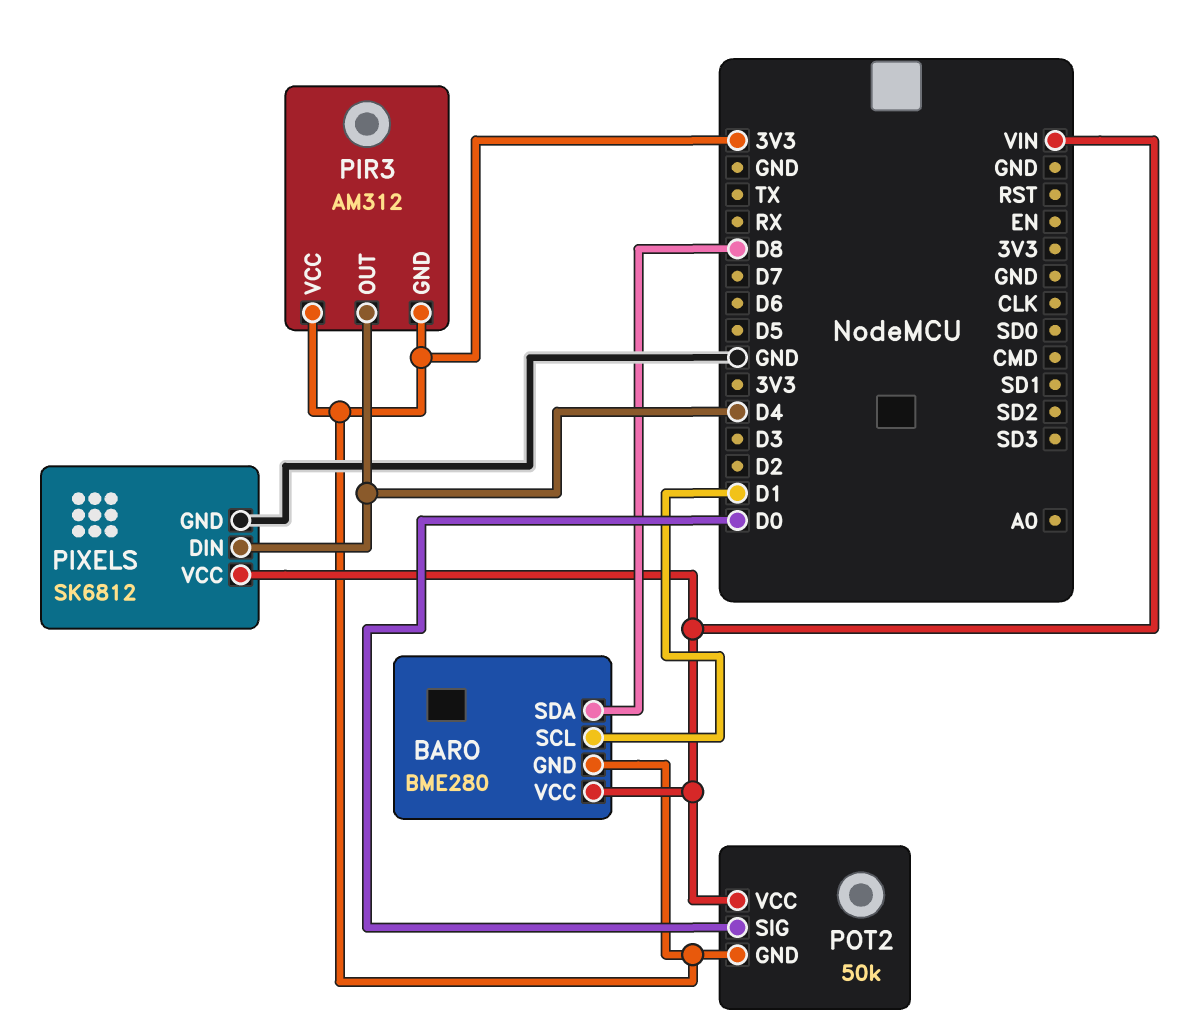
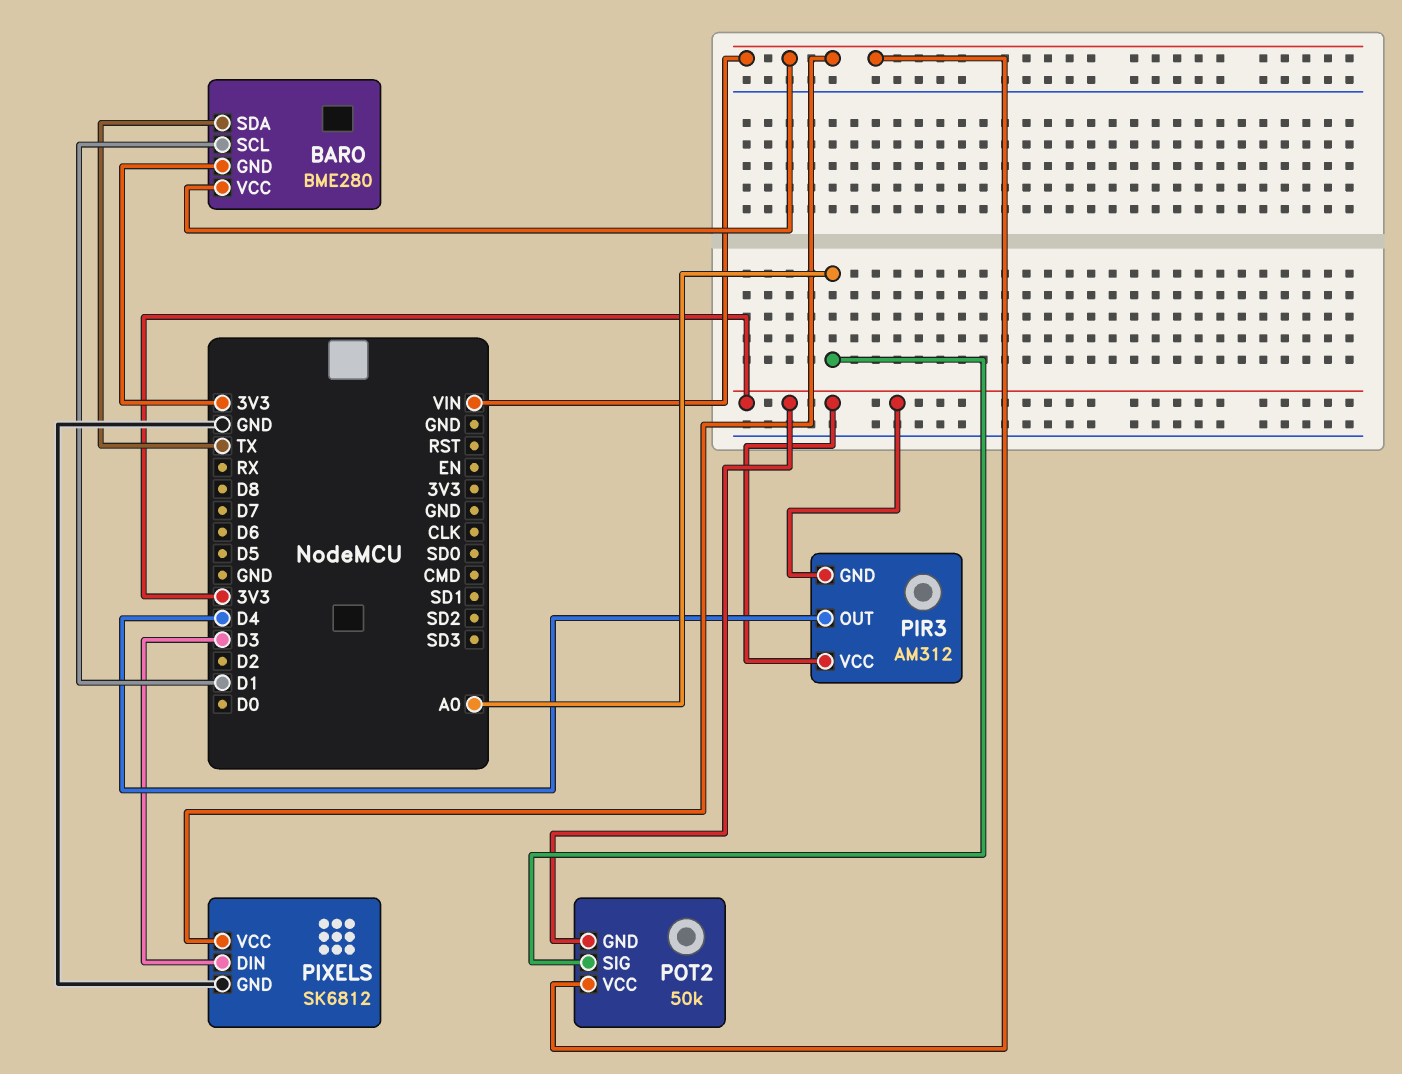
BARO pin SDA: D8 -> TX
PIXELS pin DIN: D4 -> D3
POT2 pin SIG: D0 -> A0

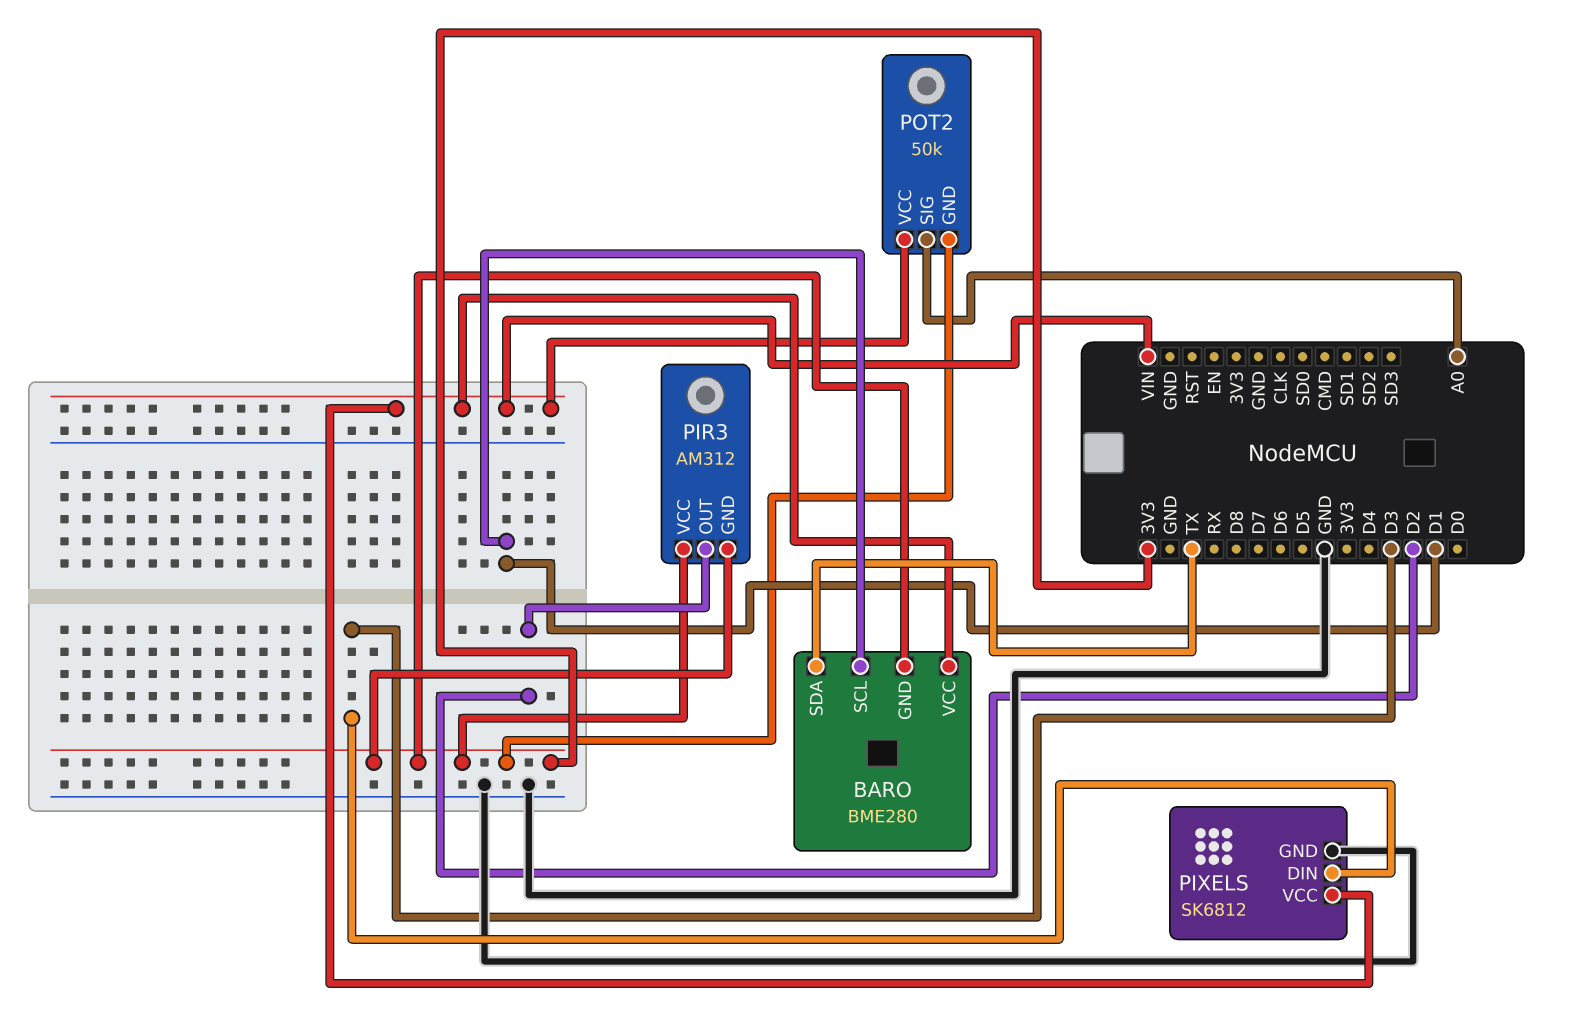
PIR3 pin OUT: D4 -> D2

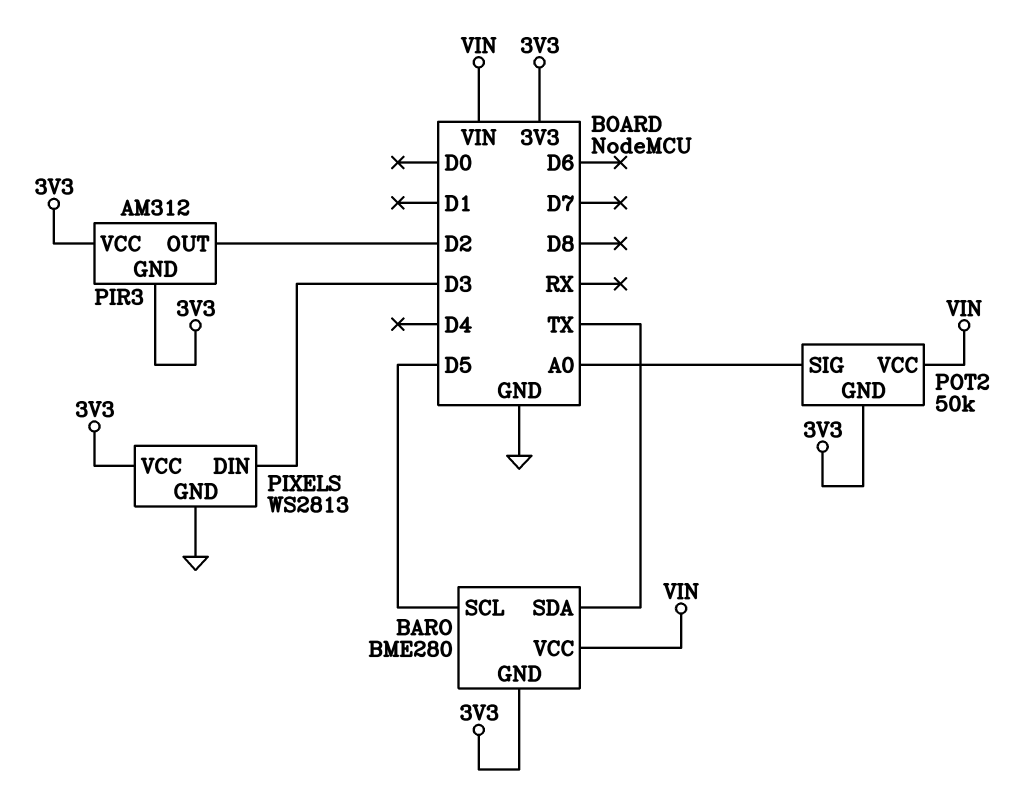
BARO pin SCL: D1 -> D5
PIXELS: SK6812 -> WS2813
PIXELS pin VCC: VIN -> 3V3

